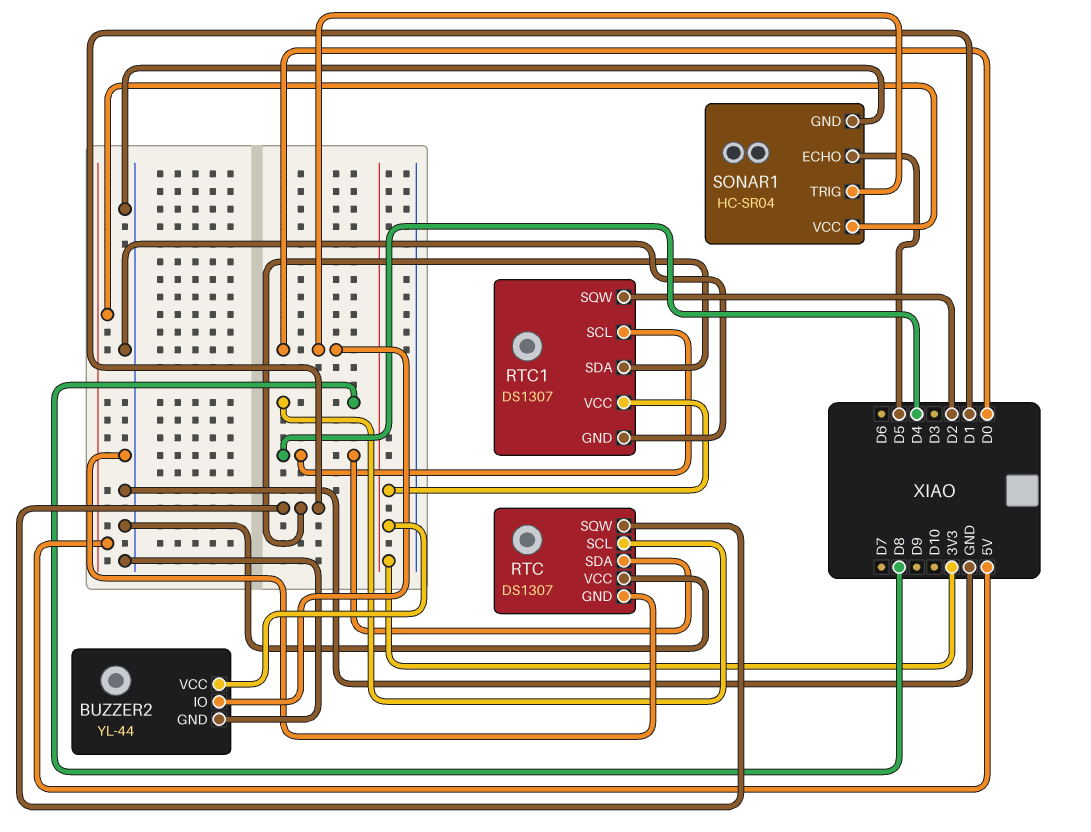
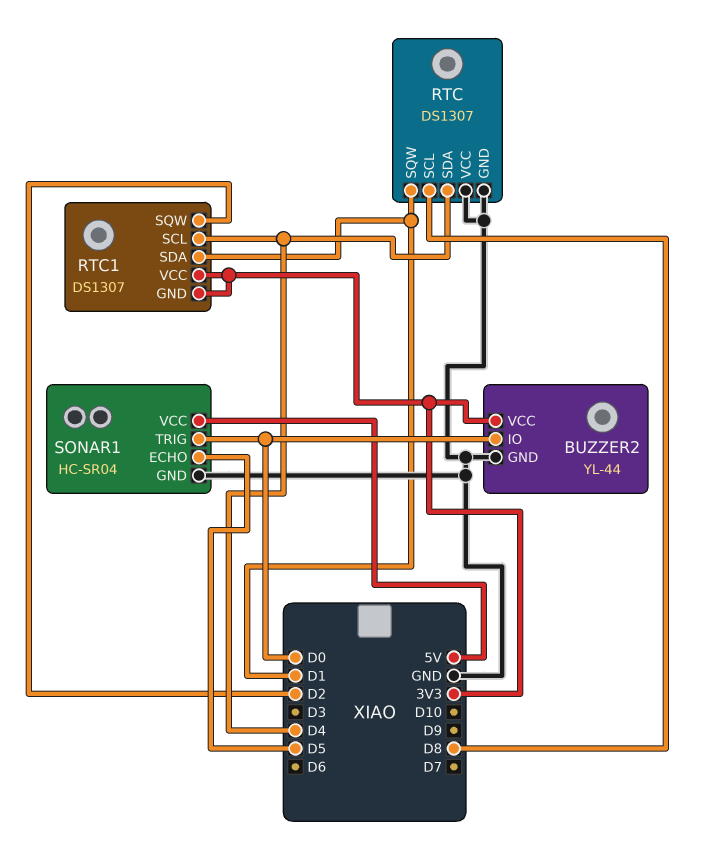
RTC1 pin GND: GND -> 3V3

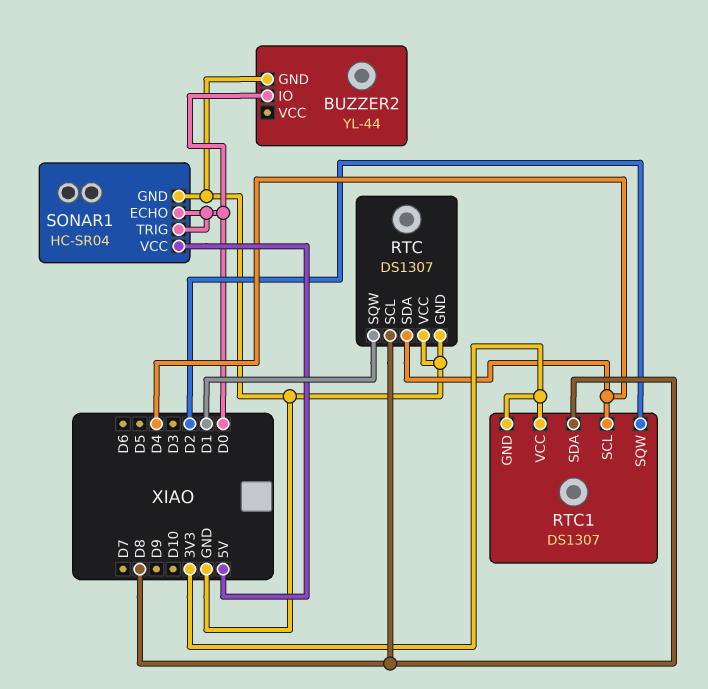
BUZZER2 pin VCC: 3V3 -> none
RTC1 pin SDA: D1 -> D8
SONAR1 pin ECHO: D5 -> D0

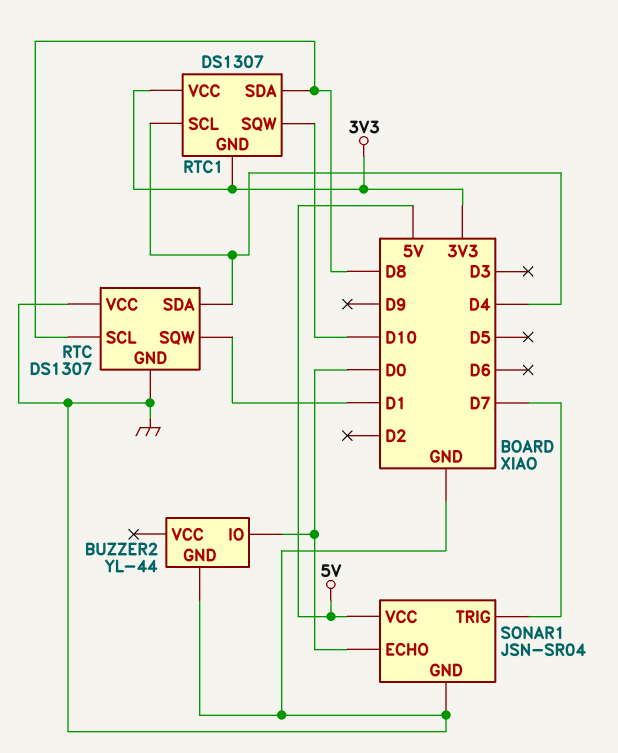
RTC1 pin SQW: D2 -> D10
SONAR1: HC-SR04 -> JSN-SR04
SONAR1 pin TRIG: D0 -> D7

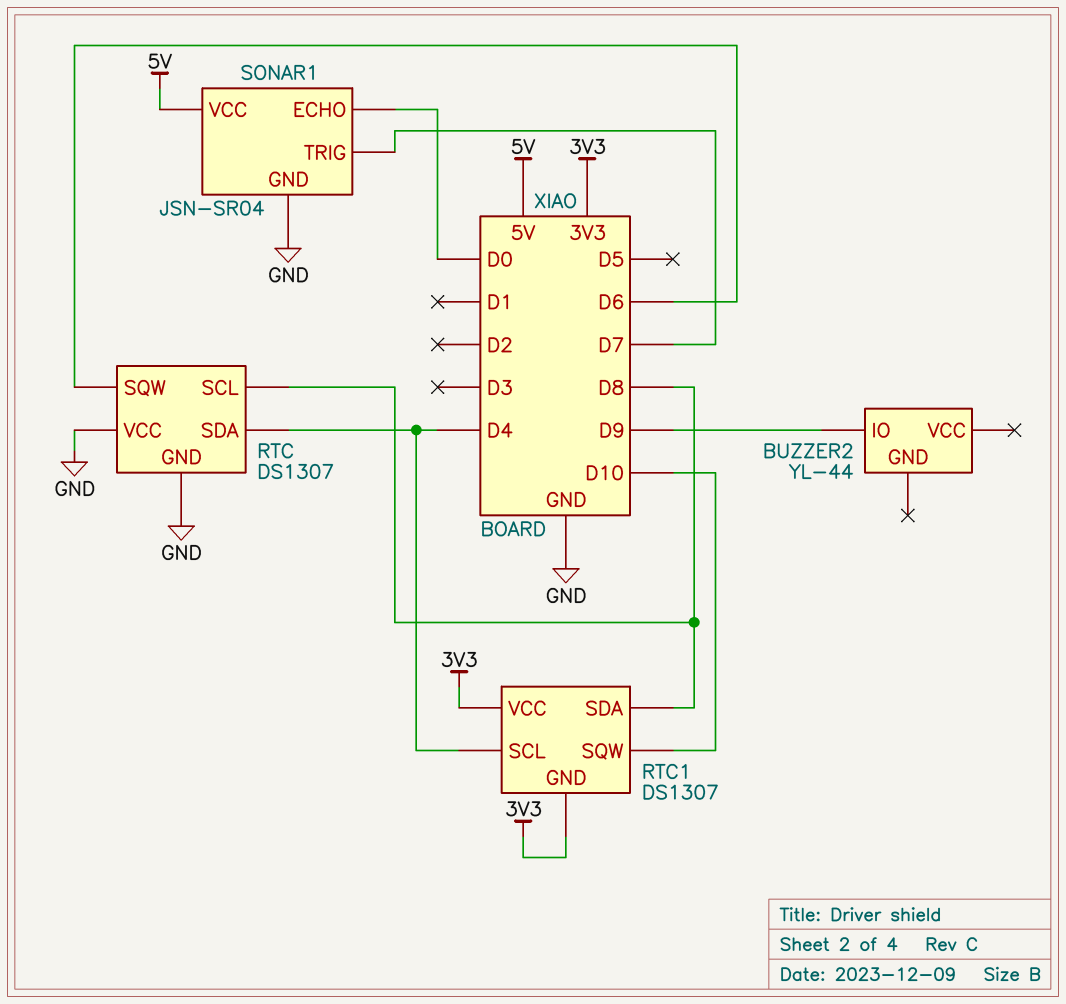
BUZZER2 pin GND: GND -> none
BUZZER2 pin IO: D0 -> D9
RTC pin SQW: D1 -> D6

